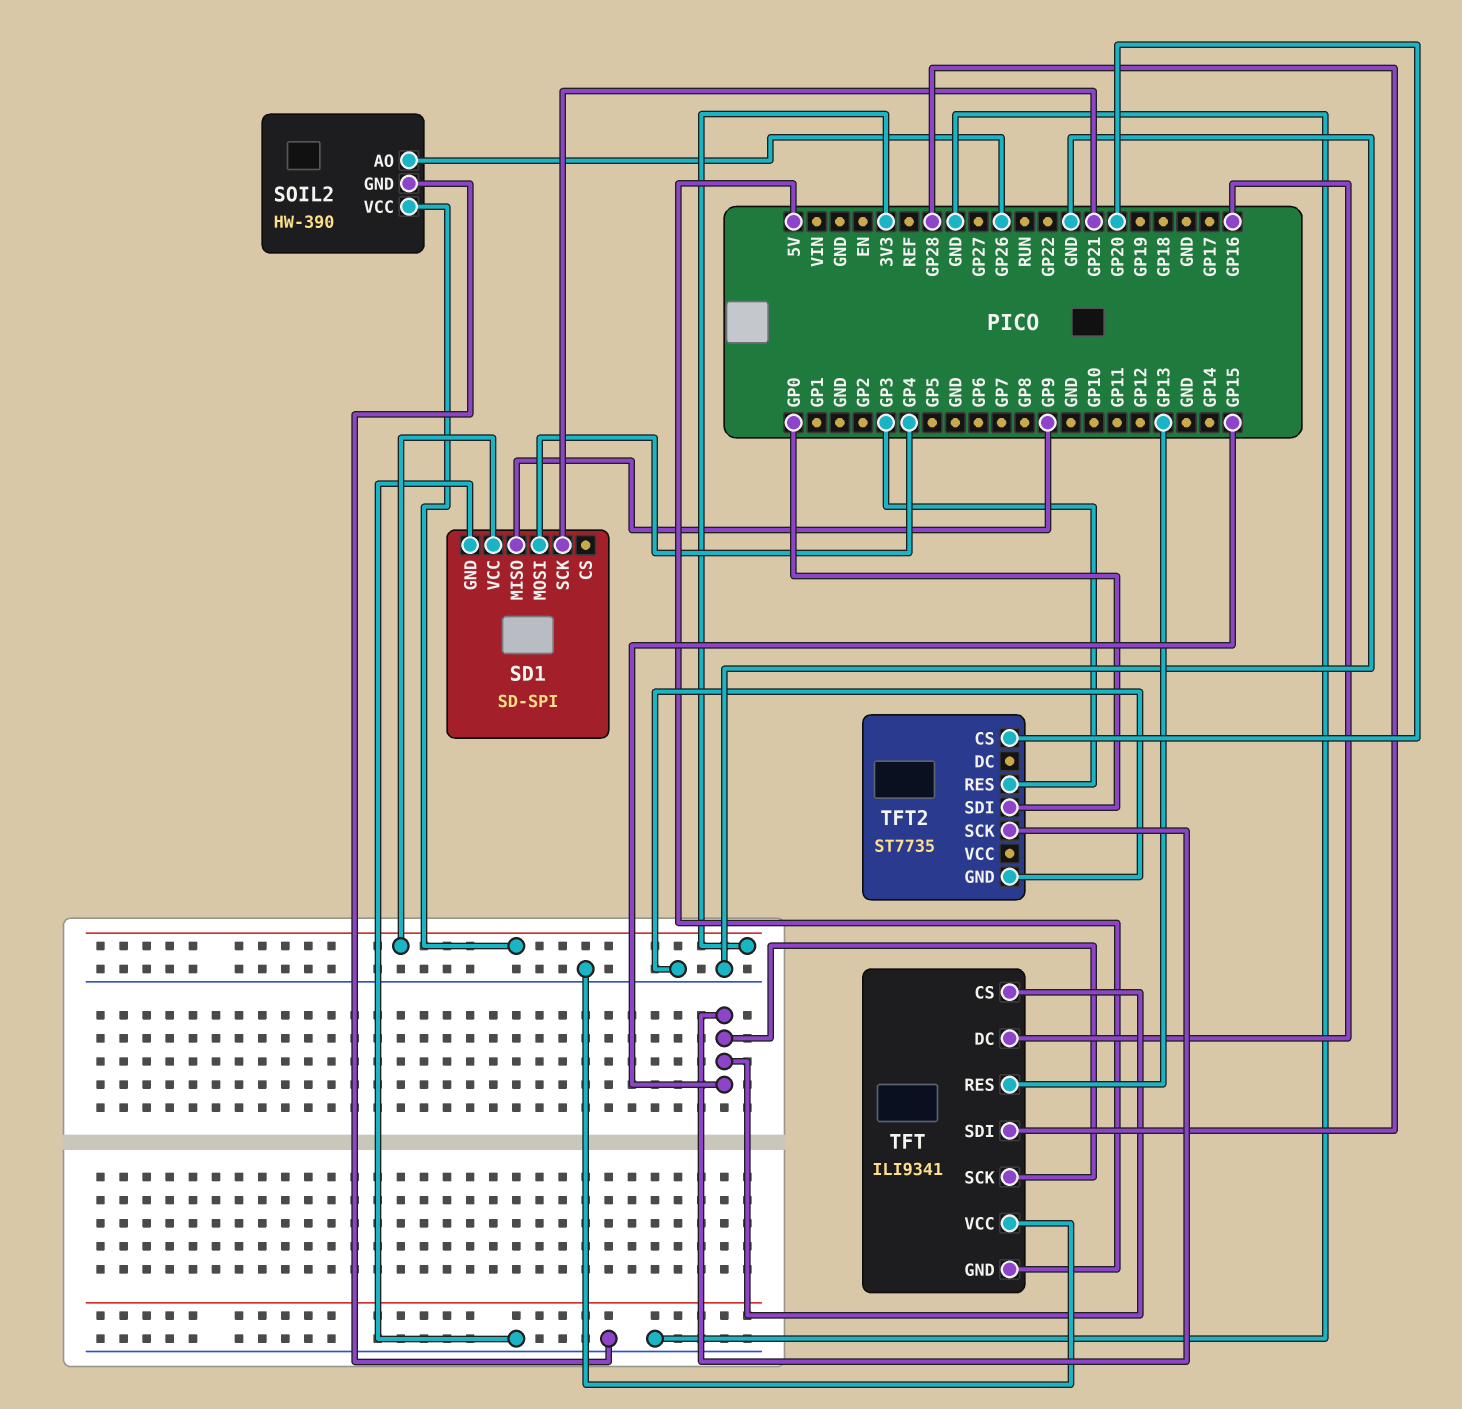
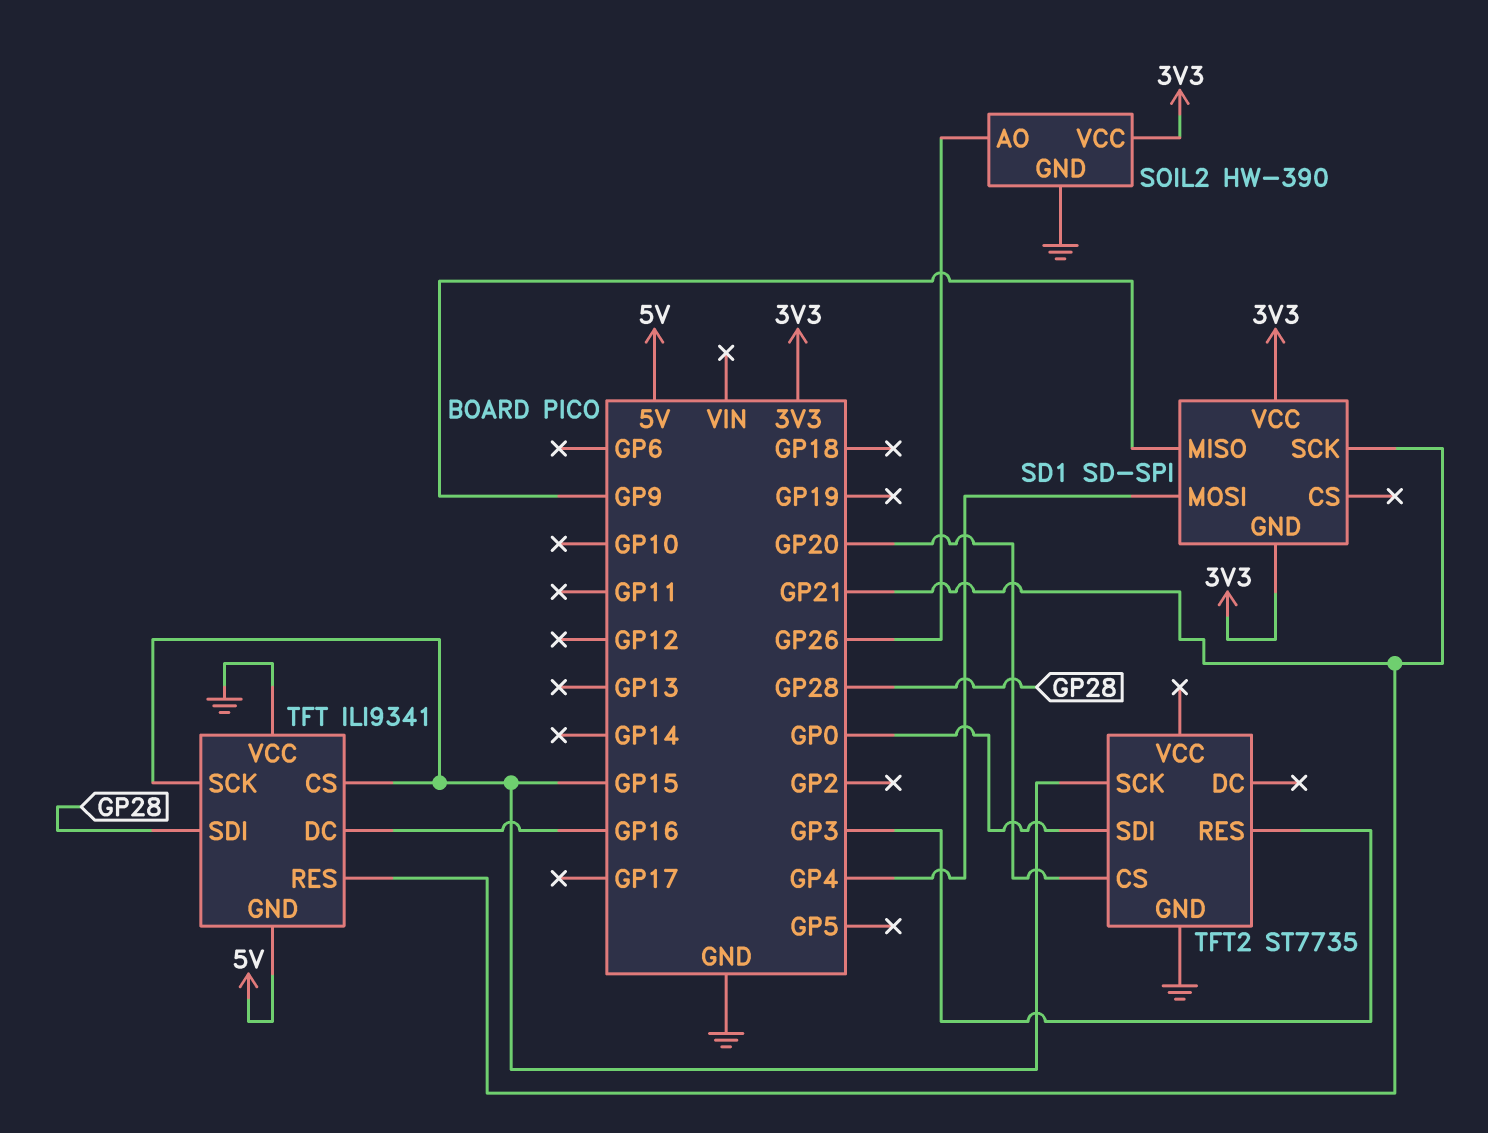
SD1 pin GND: GND -> 3V3
TFT pin RES: GP13 -> GP21

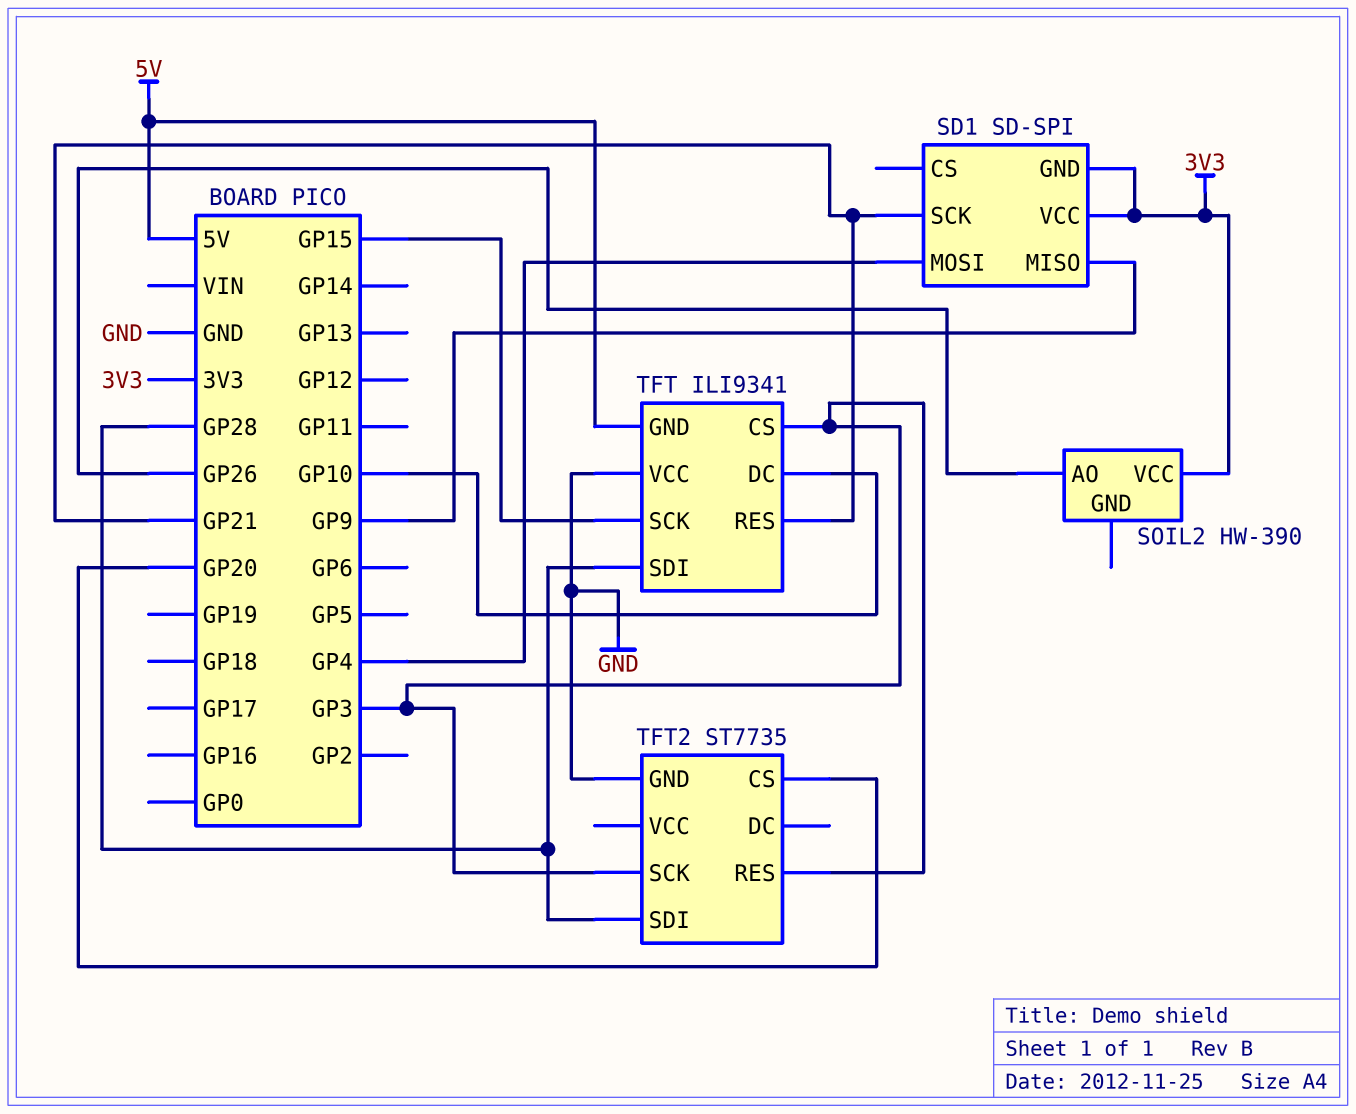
SOIL2 pin GND: GND -> none
TFT pin CS: GP15 -> GP3
TFT pin DC: GP16 -> GP10
TFT2 pin SCK: GP15 -> GP3
TFT2 pin SDI: GP0 -> GP28

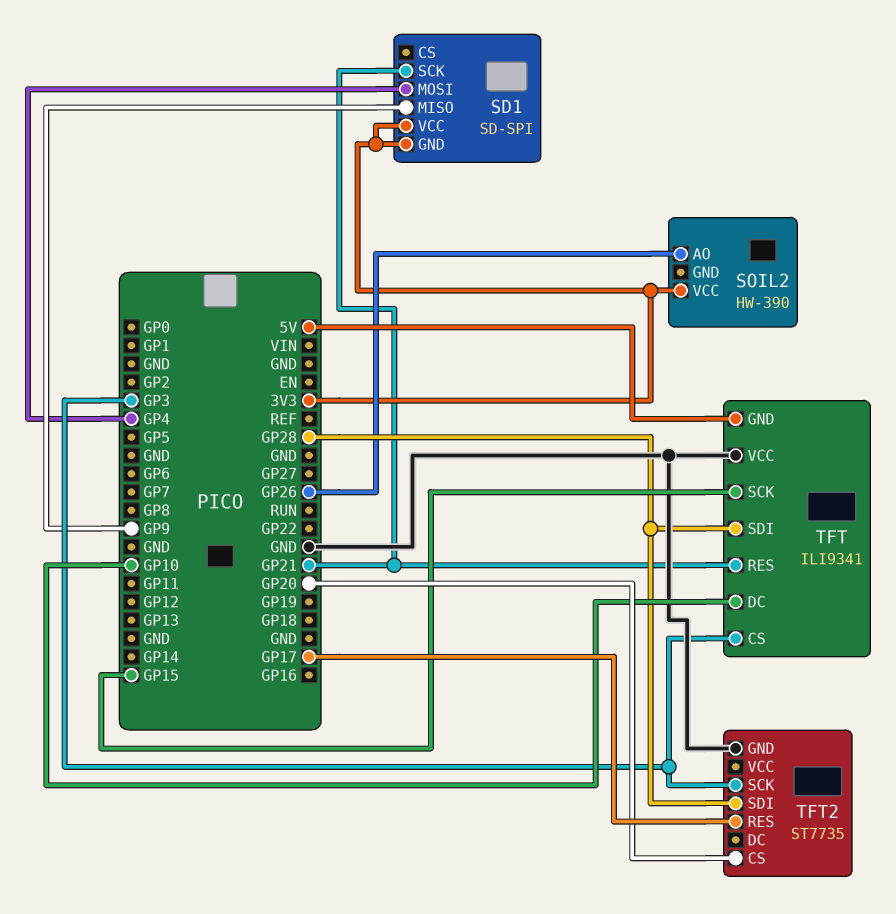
TFT2 pin RES: GP3 -> GP17

